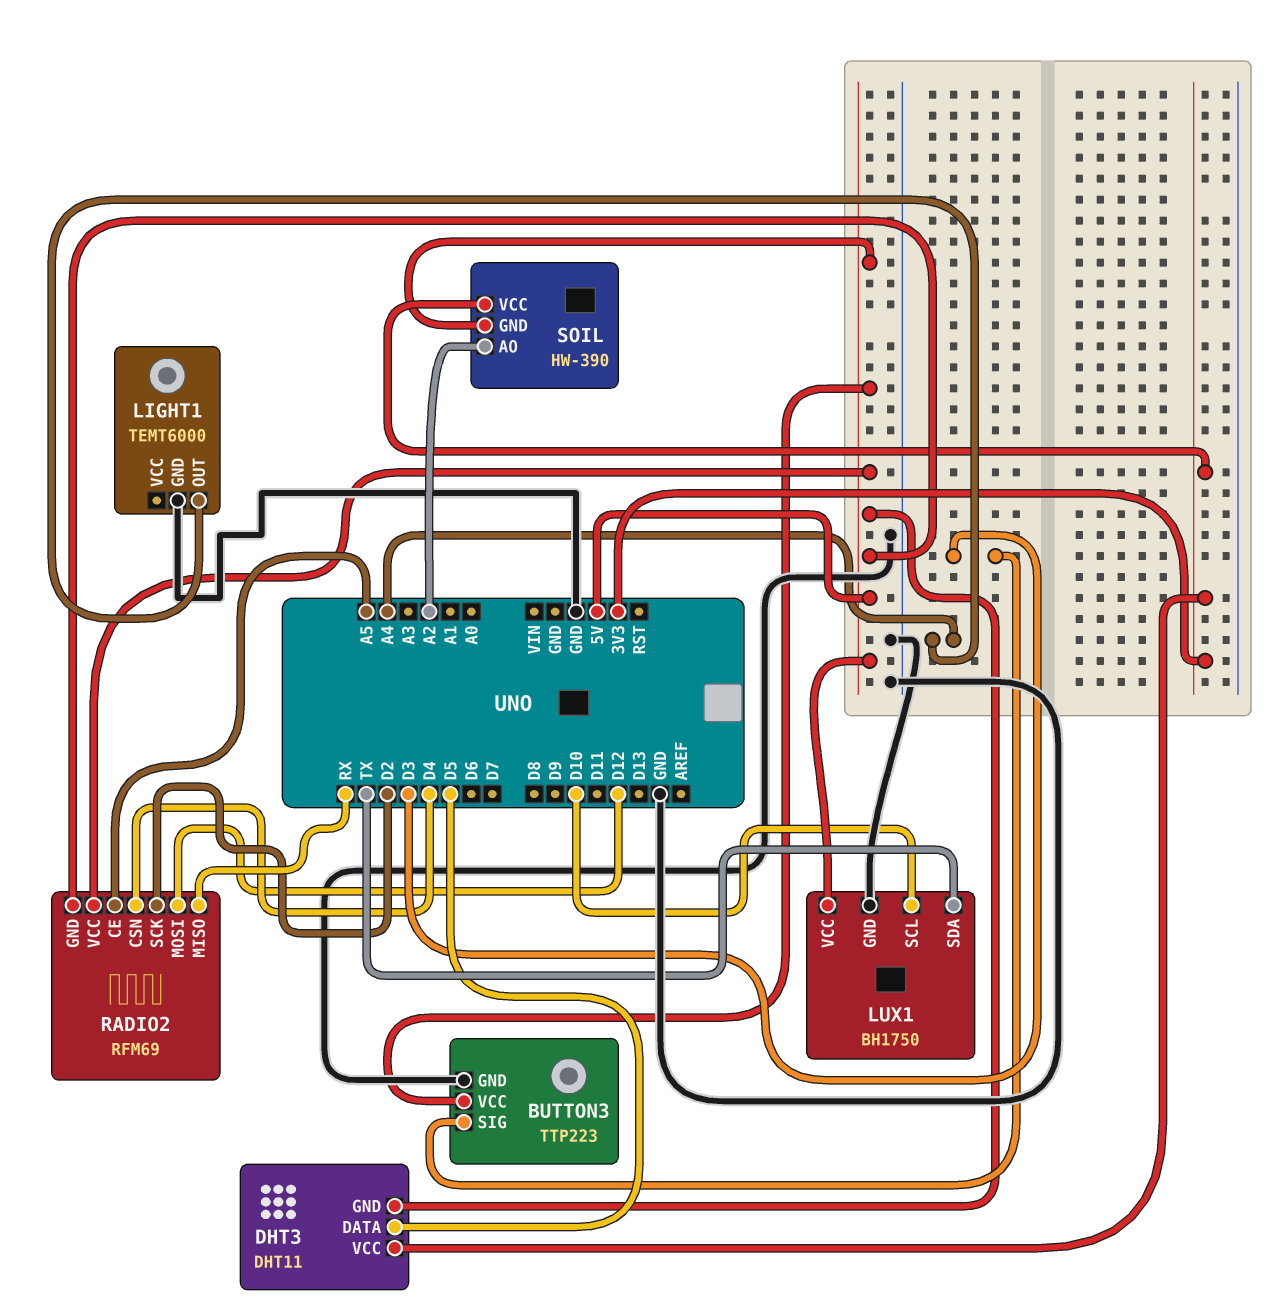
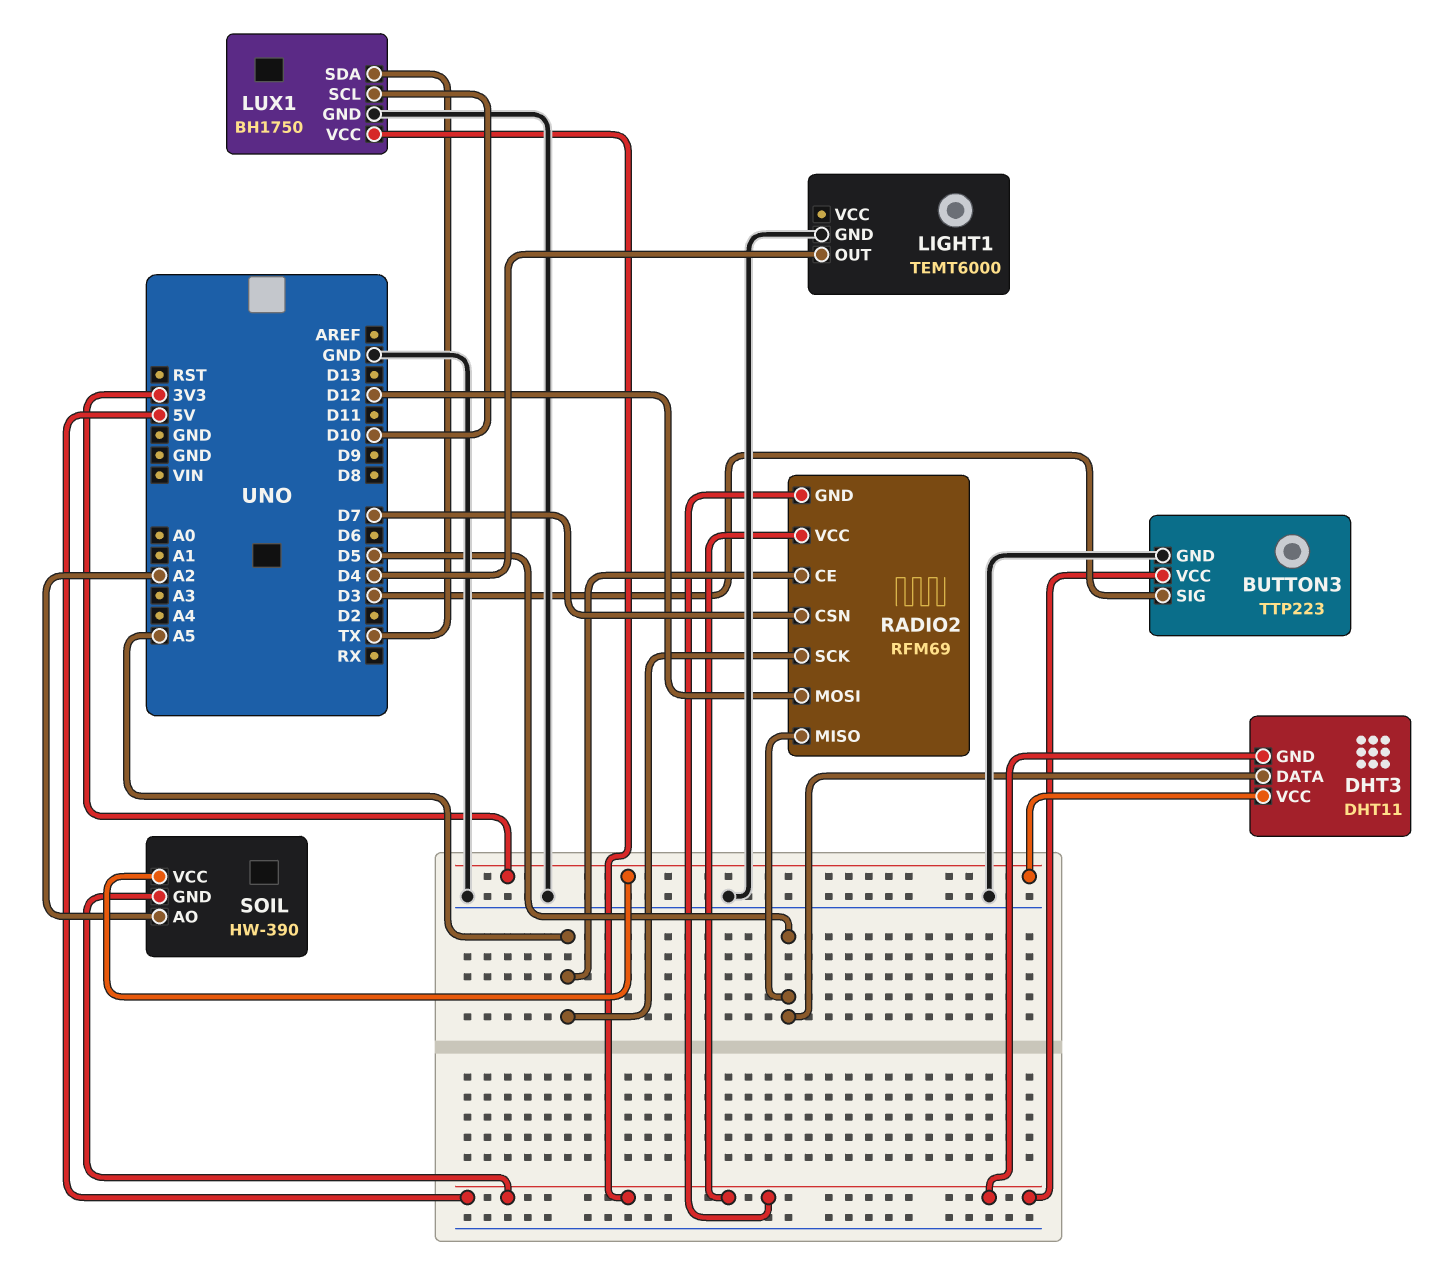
LIGHT1 pin OUT: A4 -> D4
RADIO2 pin CSN: D4 -> D7
RADIO2 pin MISO: RX -> D5
RADIO2 pin SCK: D2 -> A5

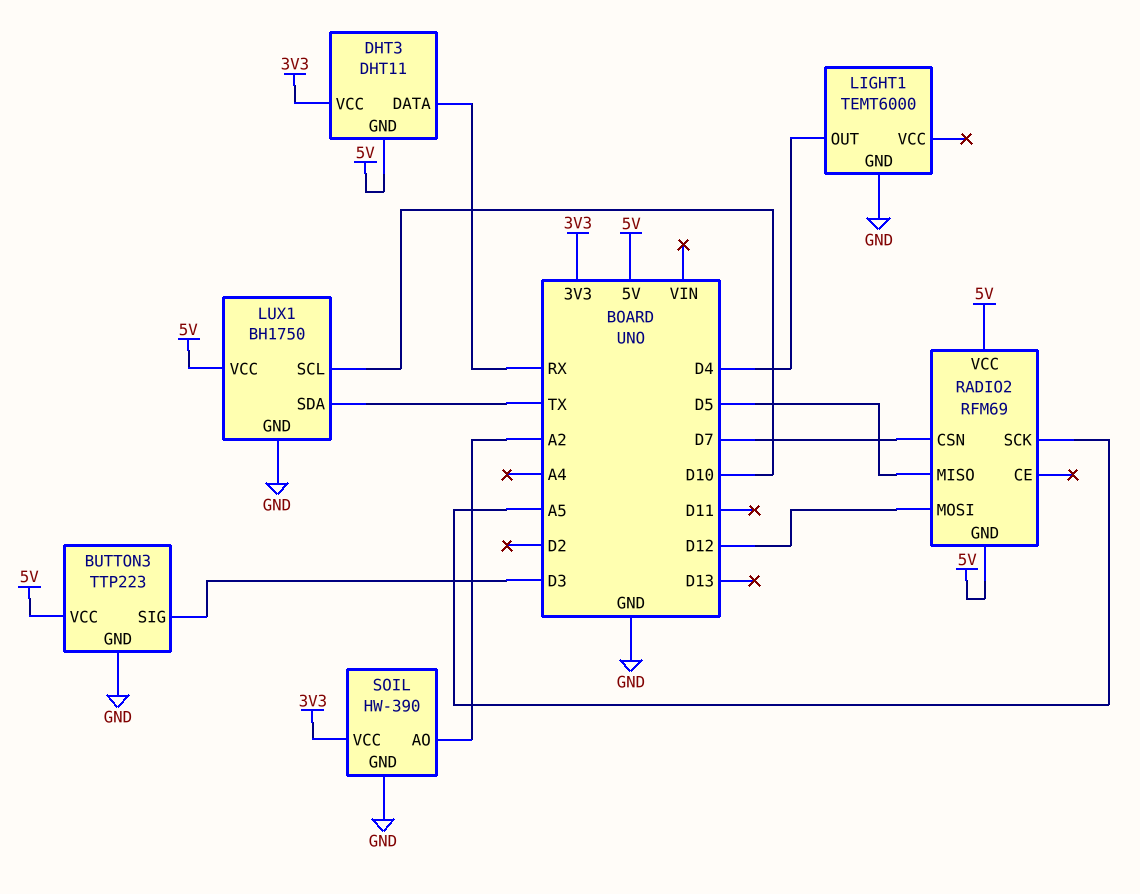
DHT3 pin DATA: D5 -> RX
RADIO2 pin CE: A5 -> none
SOIL pin GND: 5V -> GND

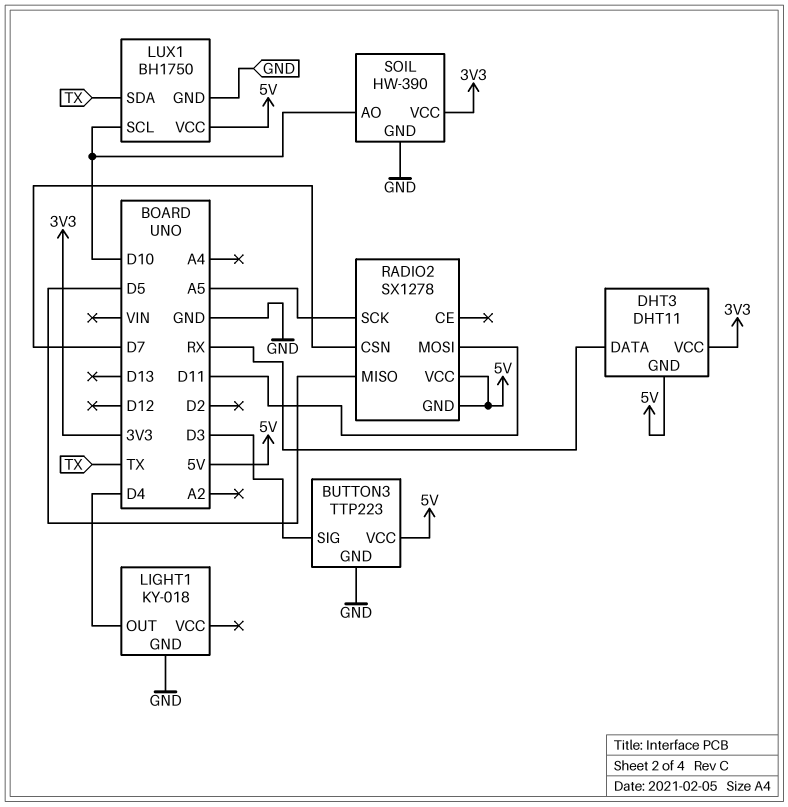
LIGHT1: TEMT6000 -> KY-018
RADIO2: RFM69 -> SX1278
RADIO2 pin MOSI: D12 -> D11
SOIL pin AO: A2 -> D10

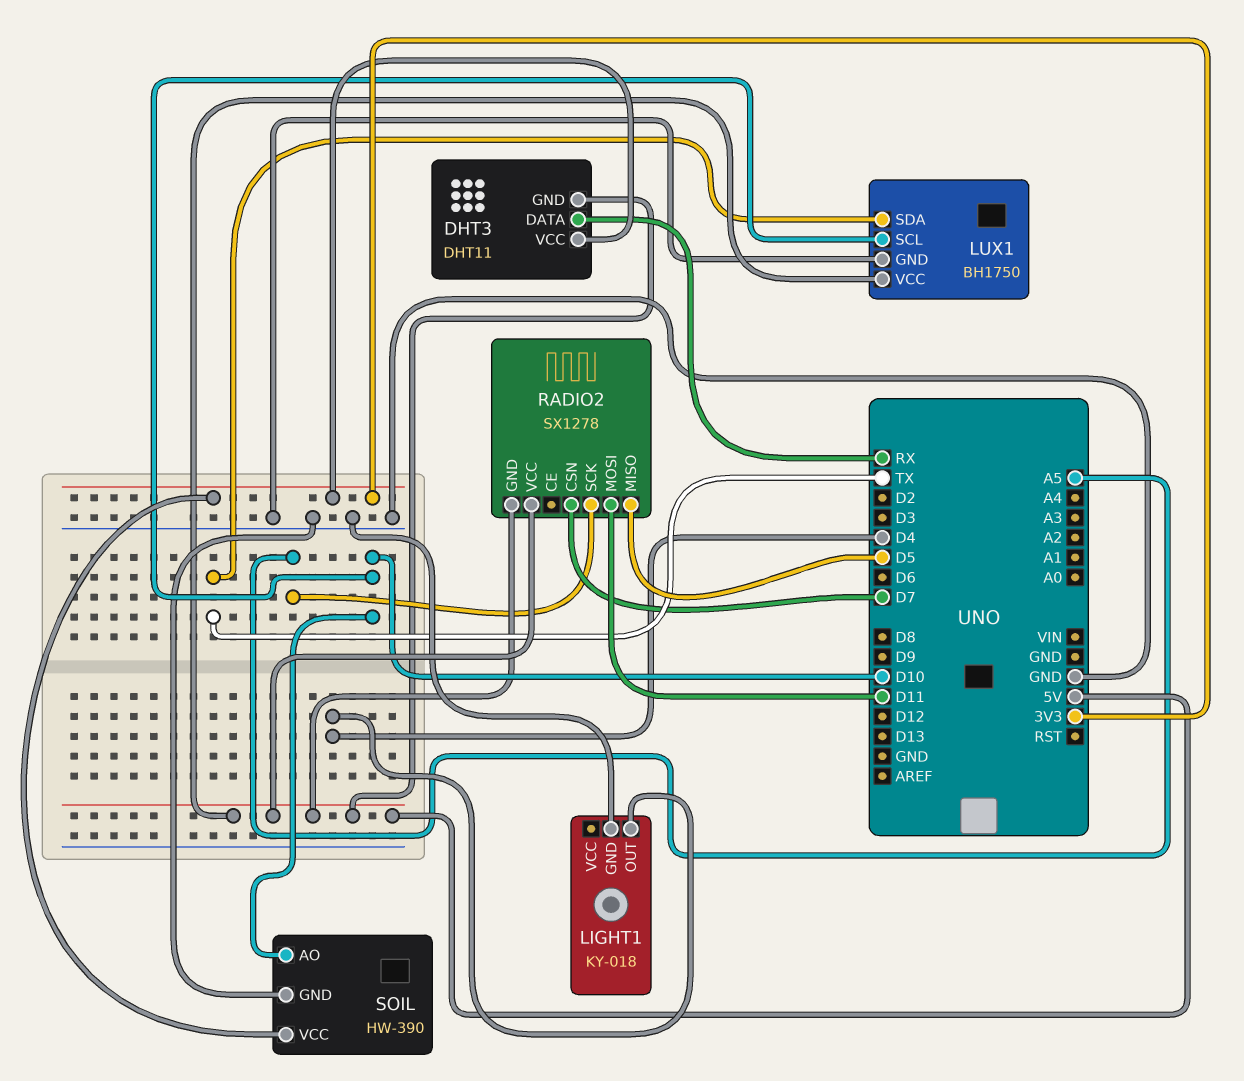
BUTTON3: TTP223 -> none
BUTTON3 pin GND: GND -> none
BUTTON3 pin SIG: D3 -> none
BUTTON3 pin VCC: 5V -> none

